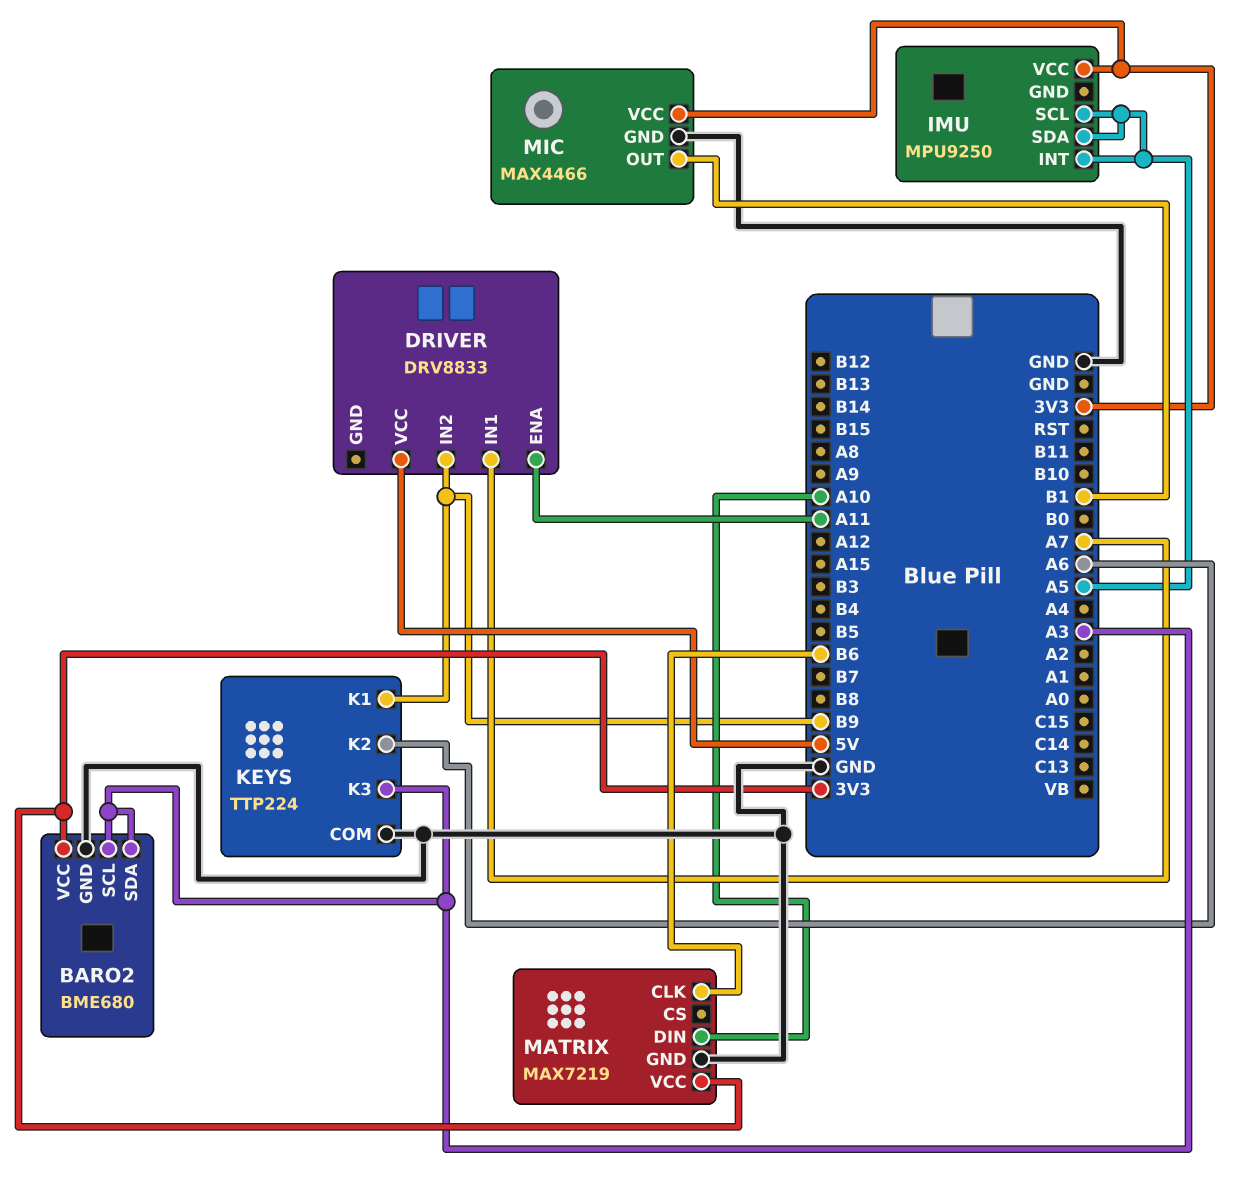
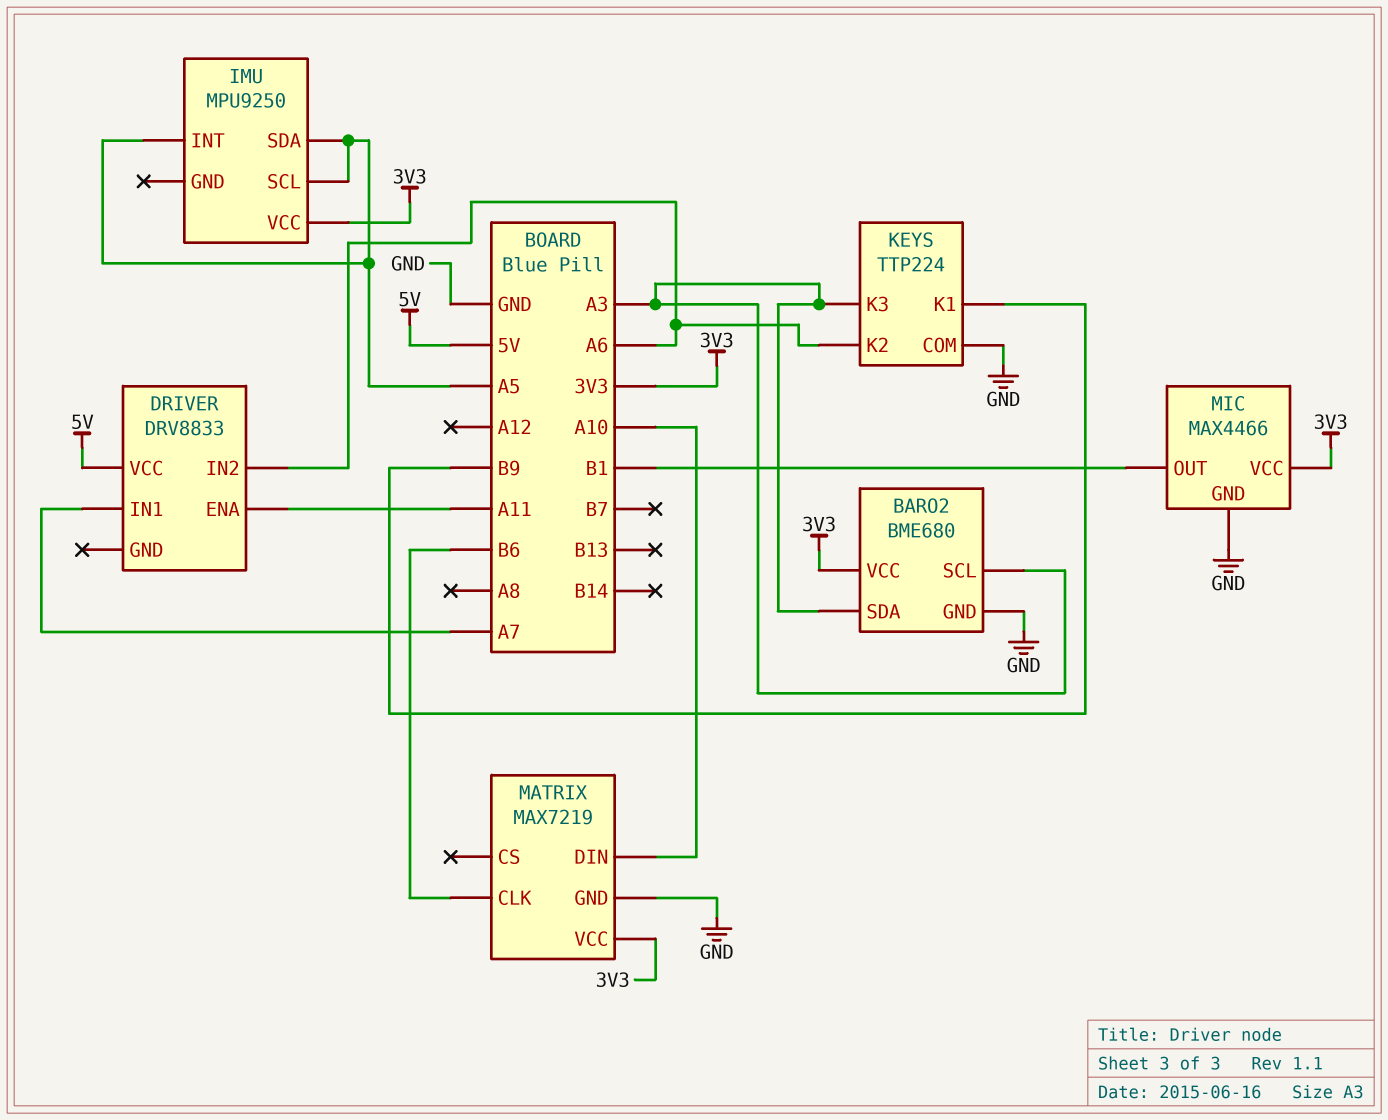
DRIVER pin IN2: B9 -> A6

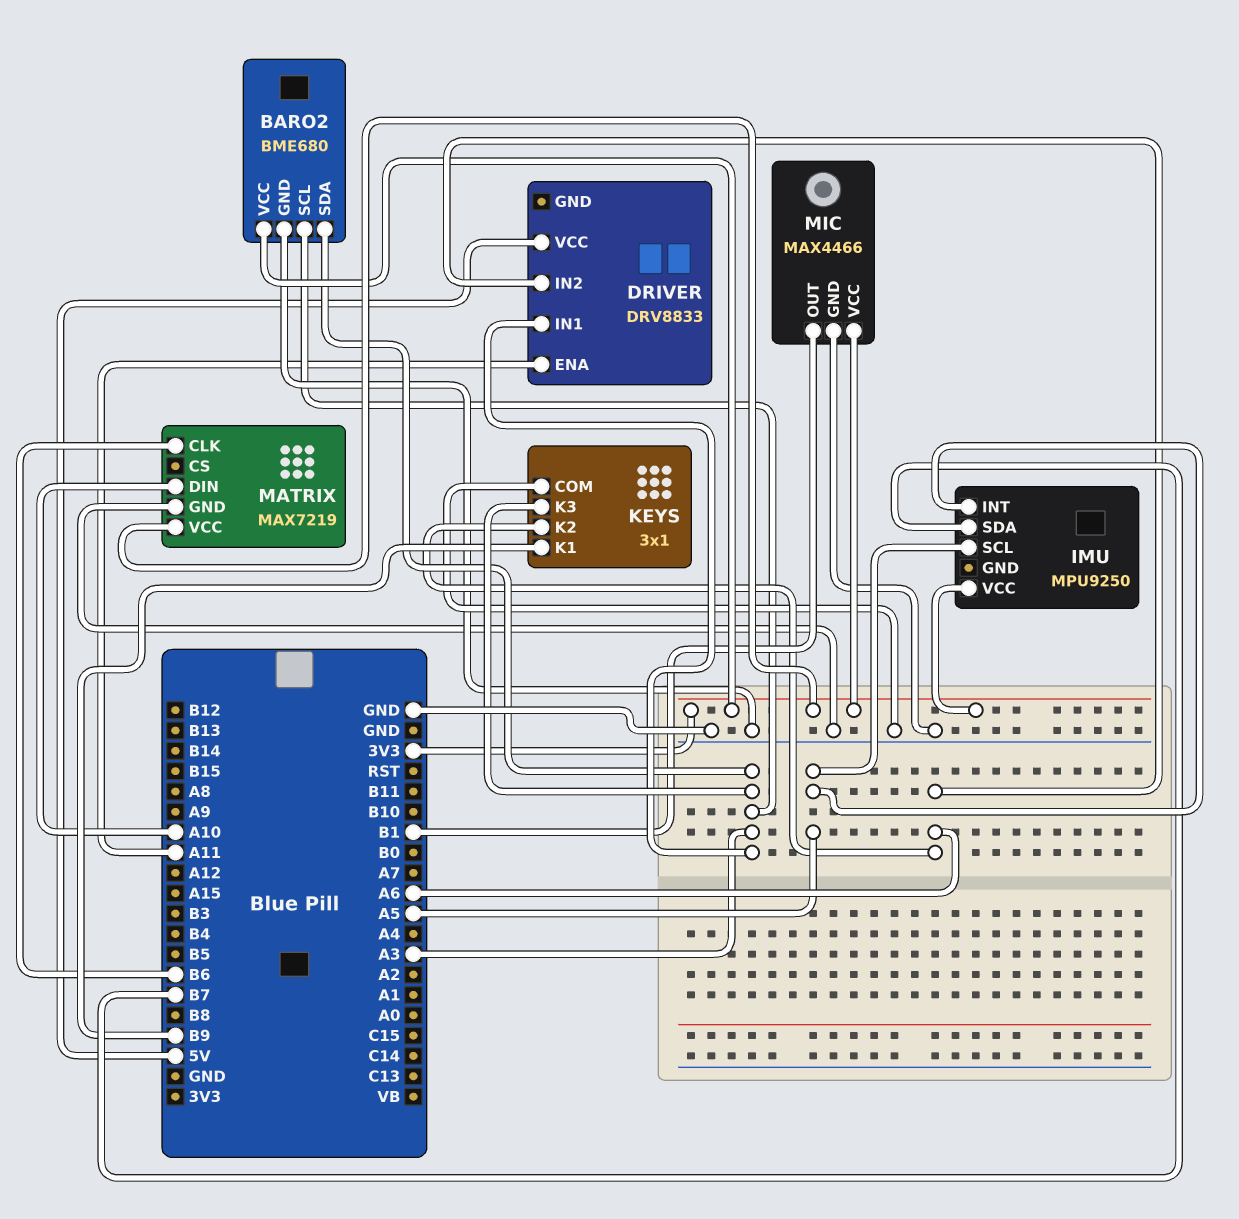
DRIVER pin IN1: A7 -> A3
IMU pin SDA: A5 -> B7
KEYS: TTP224 -> 3x1

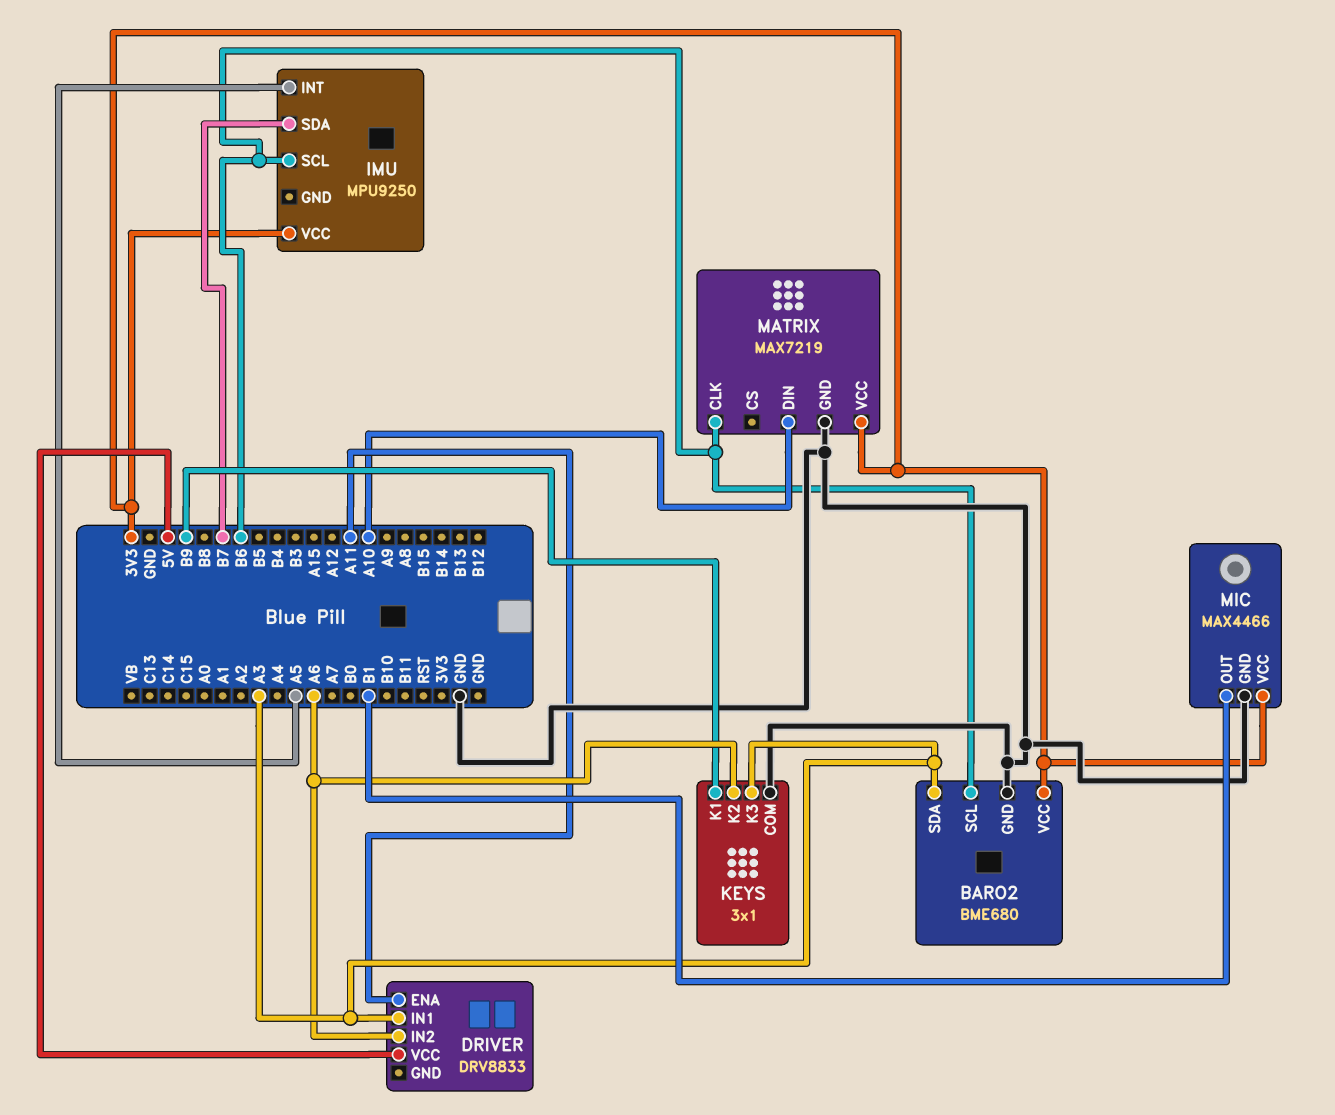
BARO2 pin SCL: A3 -> B6
IMU pin SCL: A5 -> B6

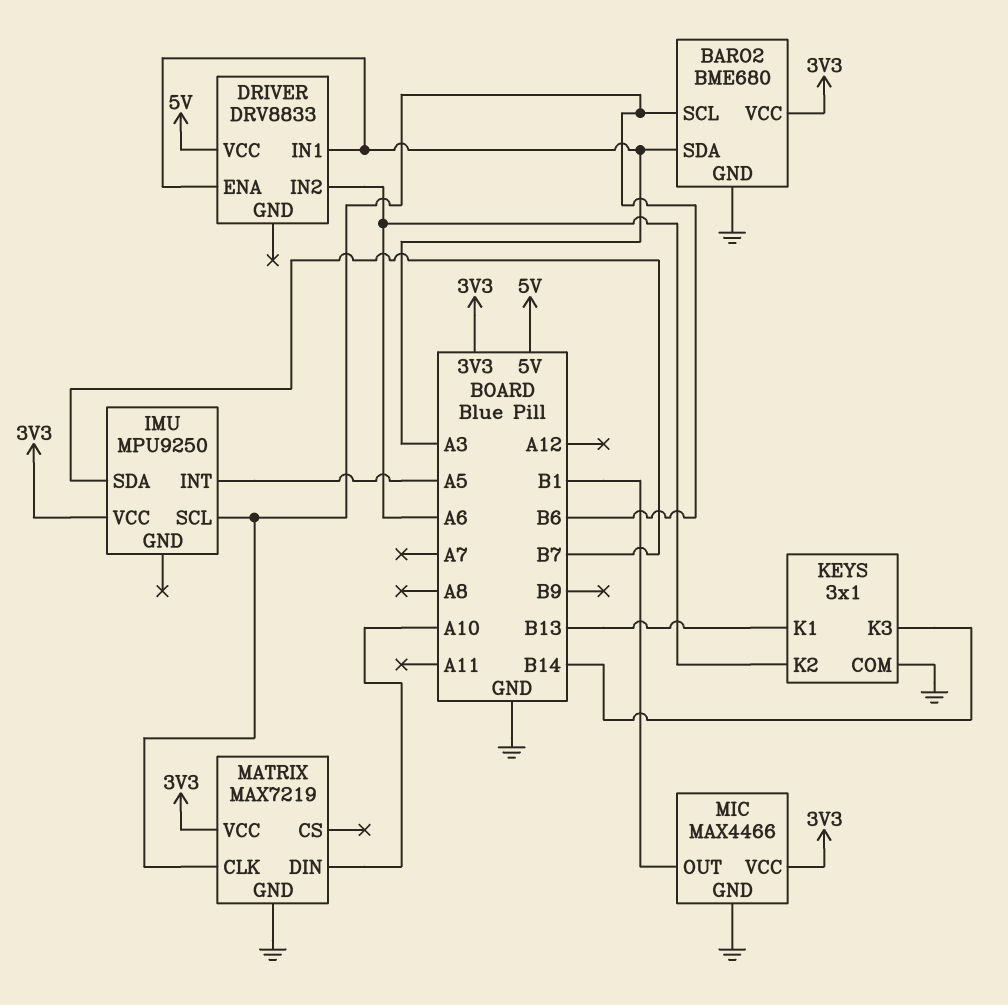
DRIVER pin ENA: A11 -> A3
KEYS pin K1: B9 -> B13
KEYS pin K3: A3 -> B14

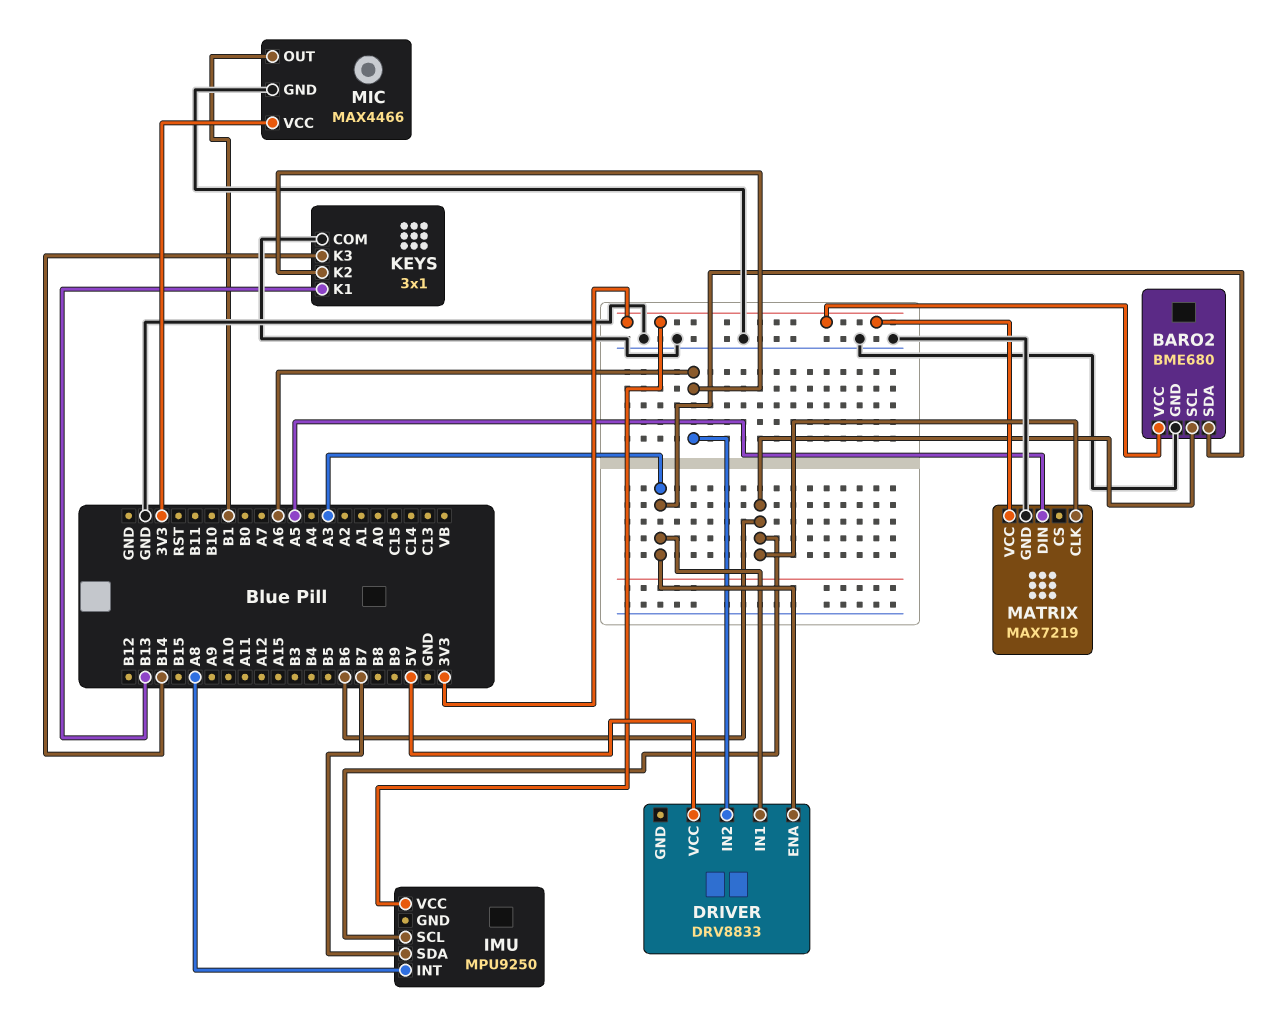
IMU pin INT: A5 -> A8
MATRIX pin DIN: A10 -> A5

